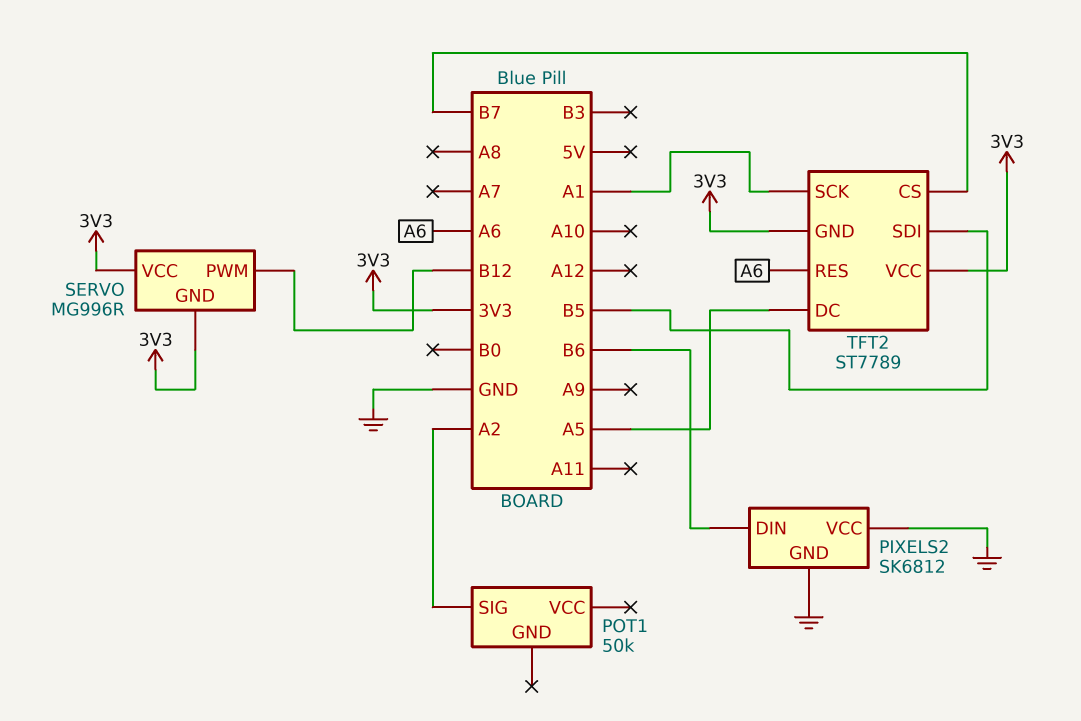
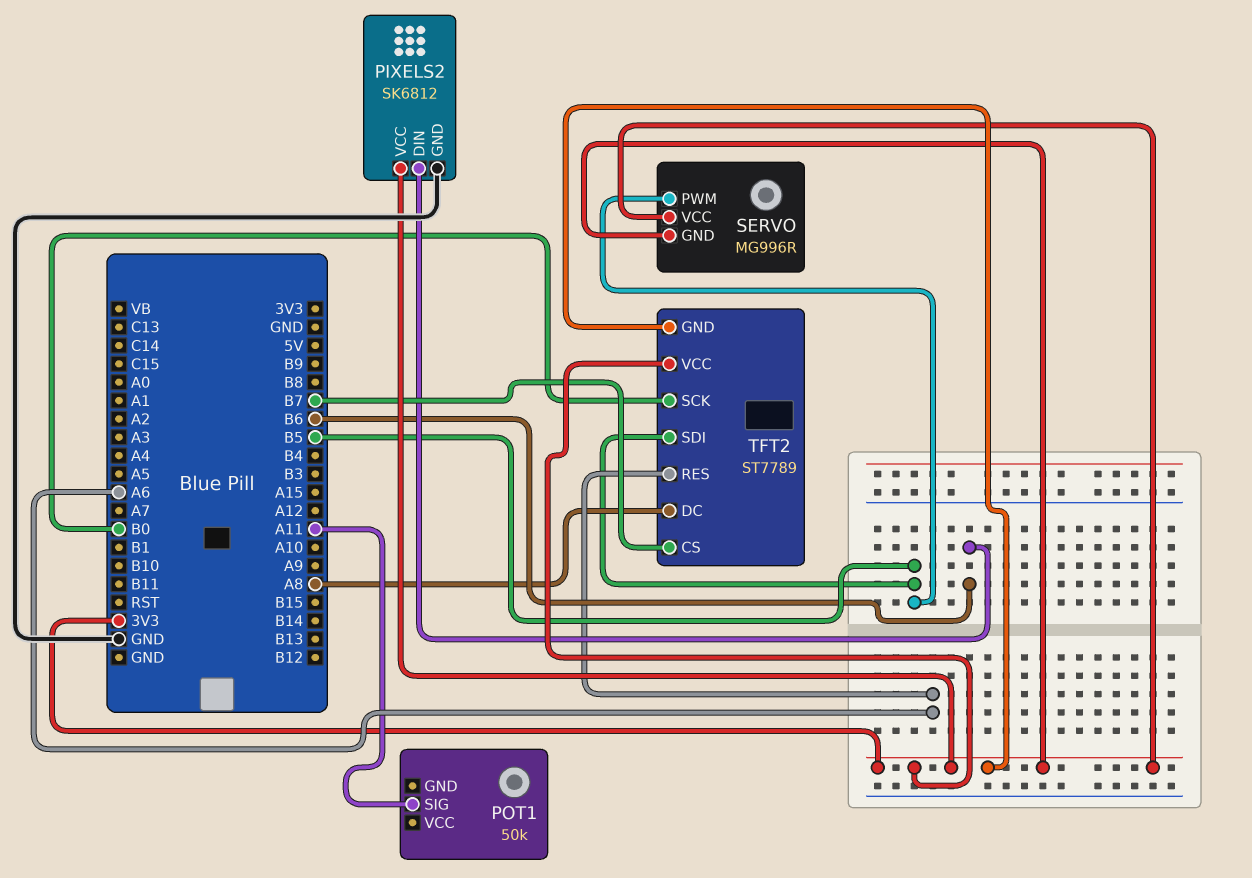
PIXELS2 pin VCC: GND -> 3V3
POT1 pin SIG: A2 -> A11
SERVO pin PWM: B12 -> B5
TFT2 pin DC: A5 -> A8
TFT2 pin SCK: A1 -> B0

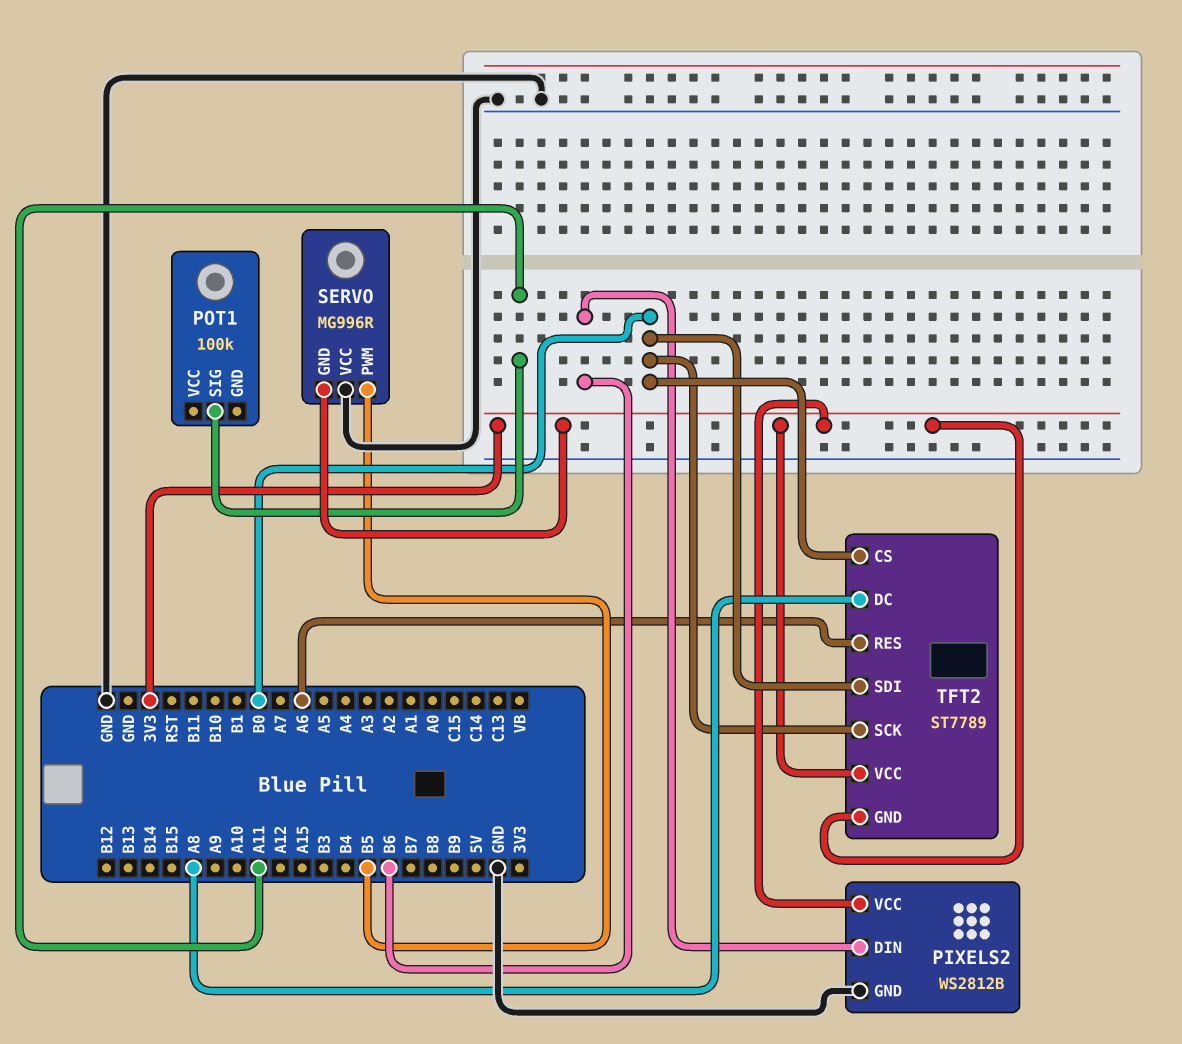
PIXELS2: SK6812 -> WS2812B
POT1: 50k -> 100k
SERVO pin VCC: 3V3 -> GND
TFT2 pin CS: B7 -> B0
TFT2 pin SDI: B5 -> B0

